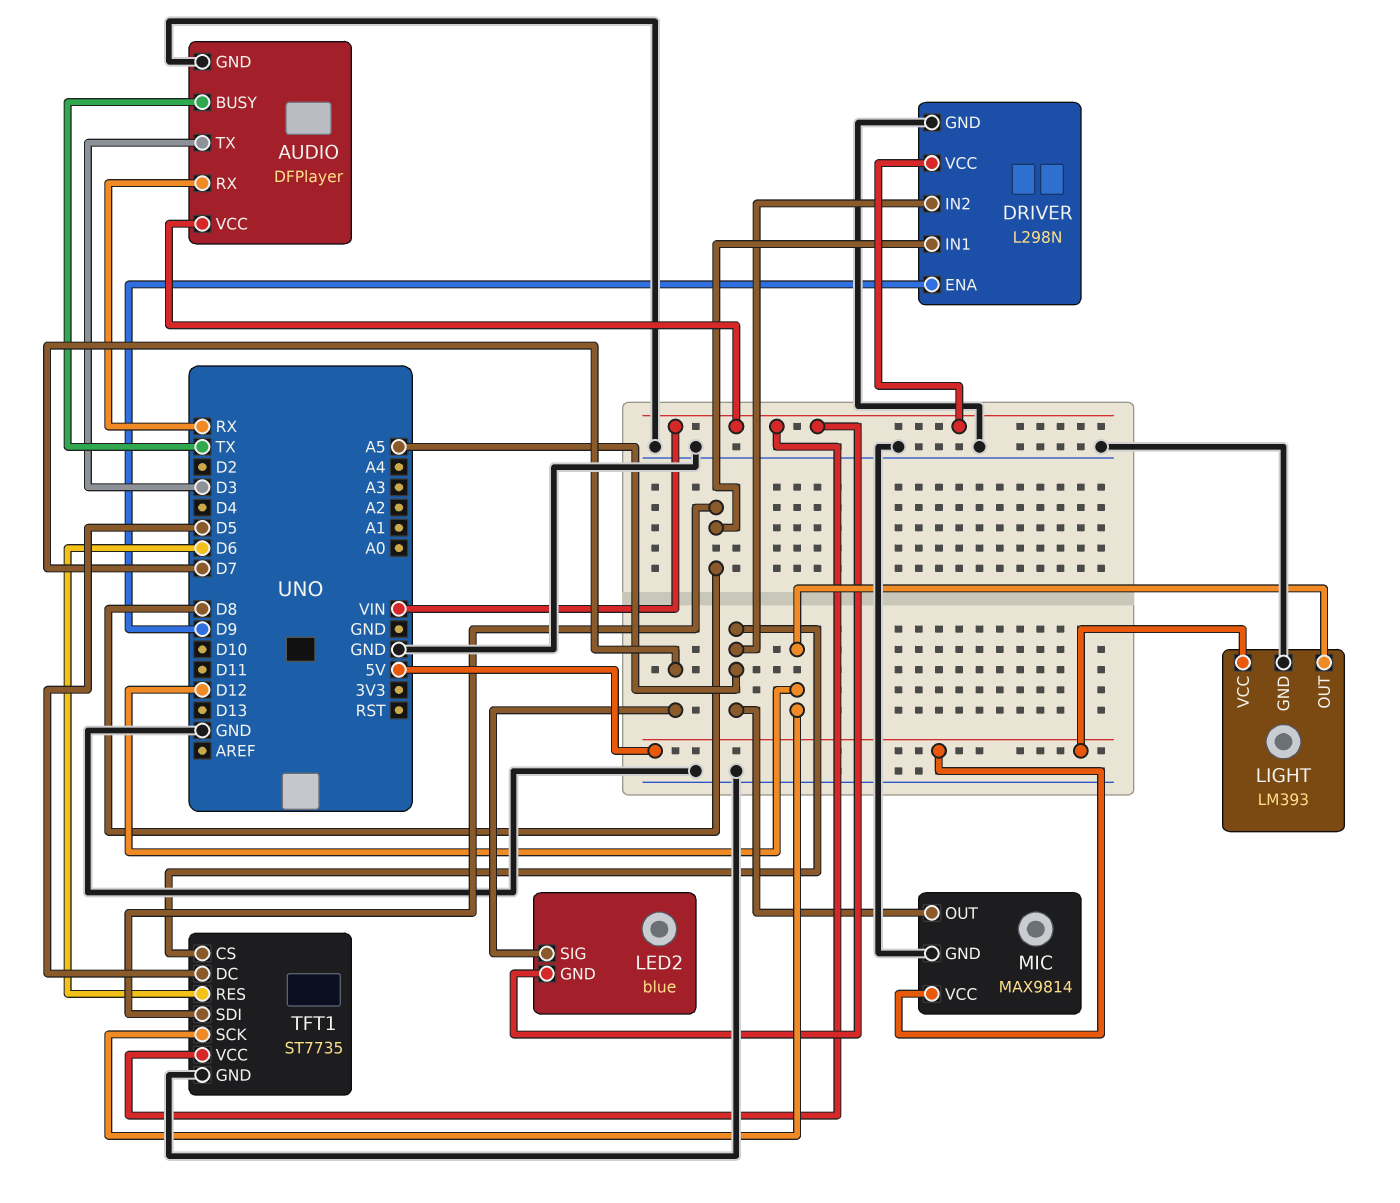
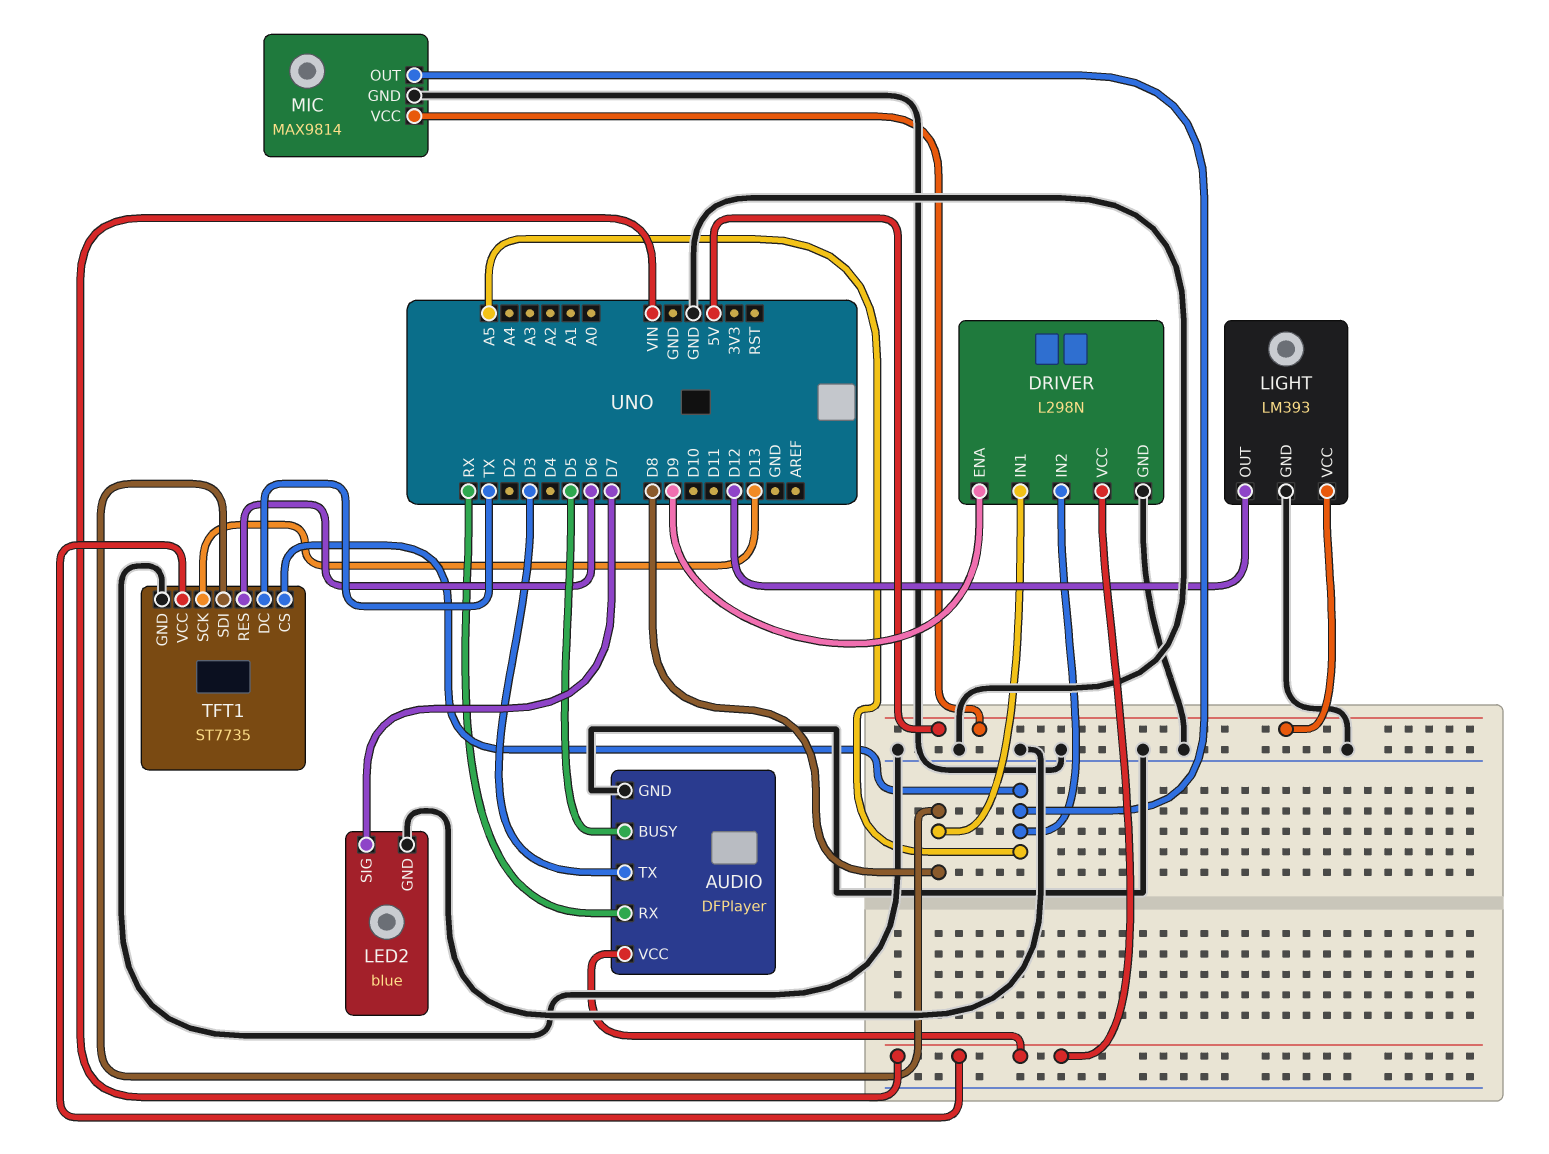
AUDIO pin BUSY: TX -> D5
LED2 pin GND: VIN -> GND
TFT1 pin DC: D5 -> TX
TFT1 pin SCK: D12 -> D13

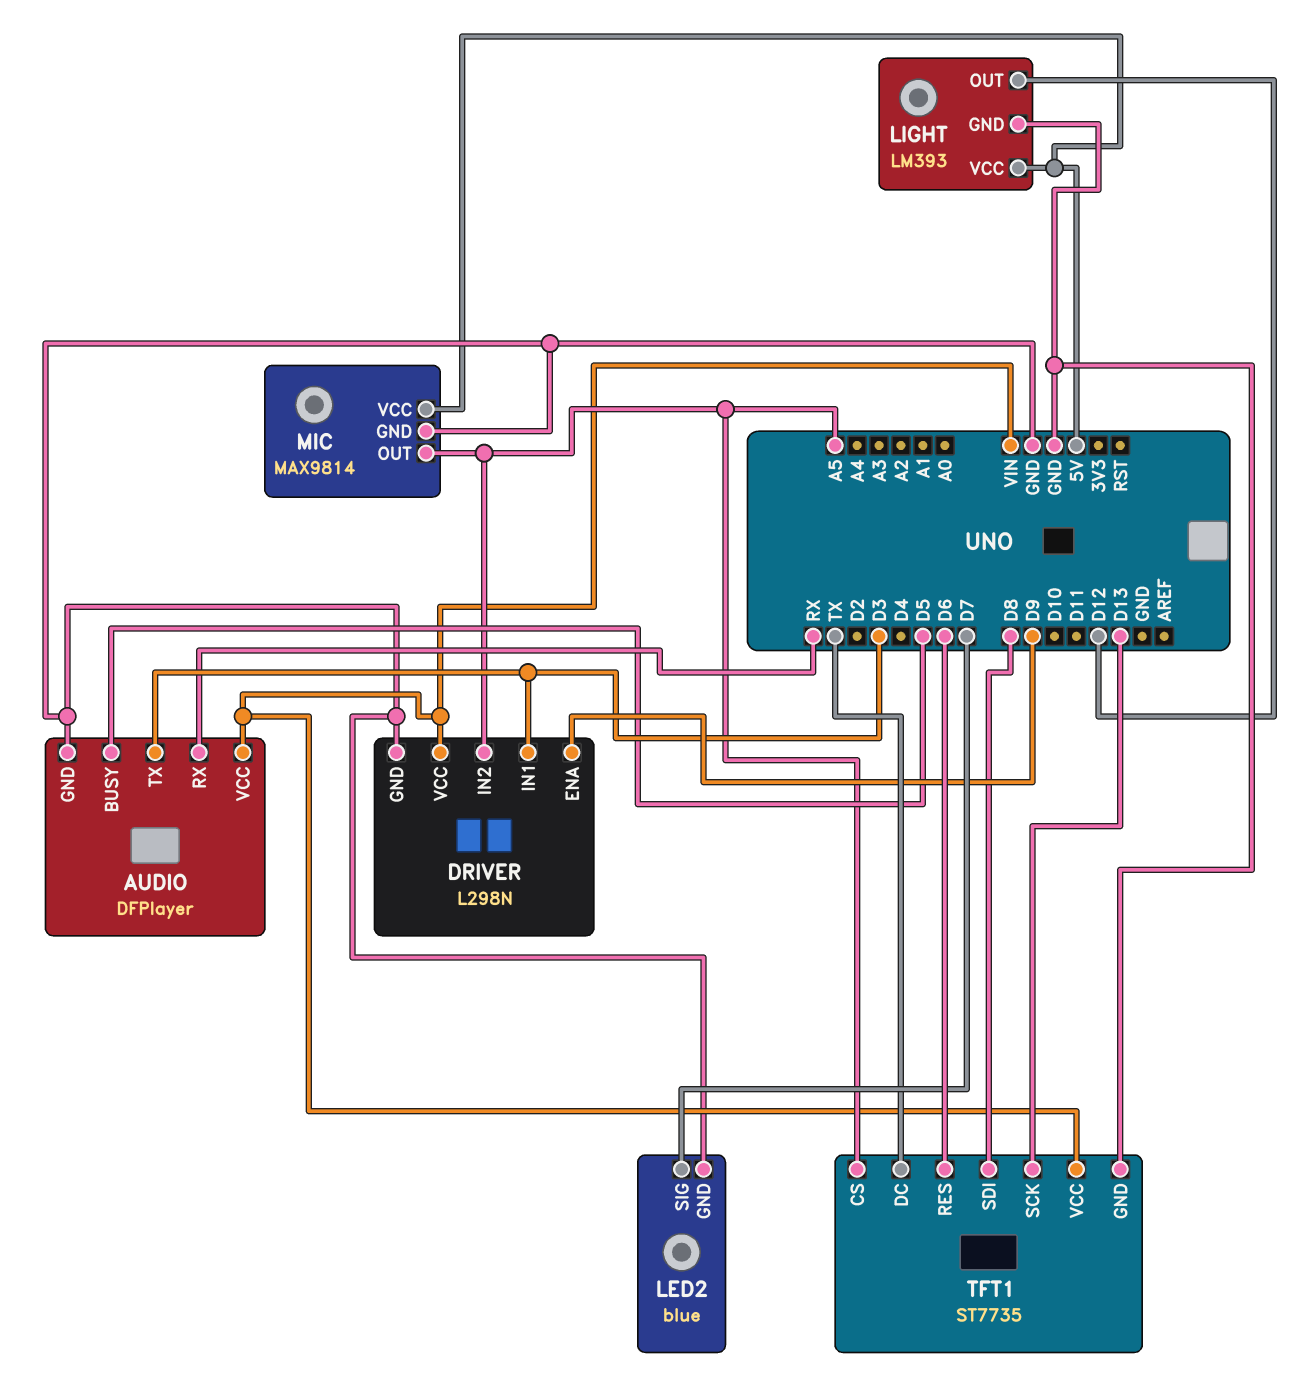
DRIVER pin IN1: D8 -> D3

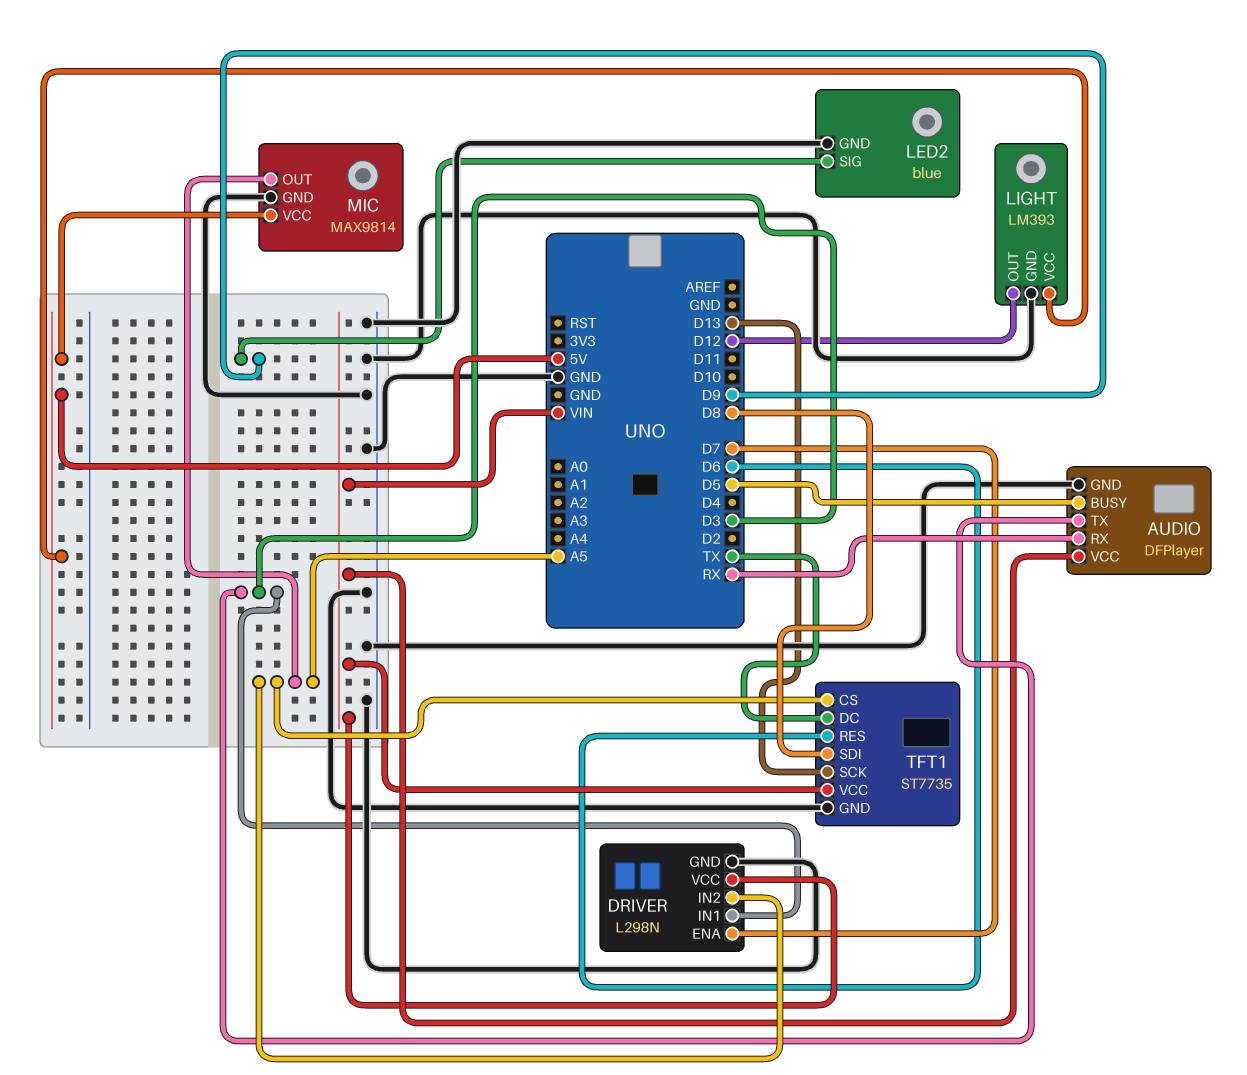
DRIVER pin ENA: D9 -> D7
LED2 pin SIG: D7 -> D9

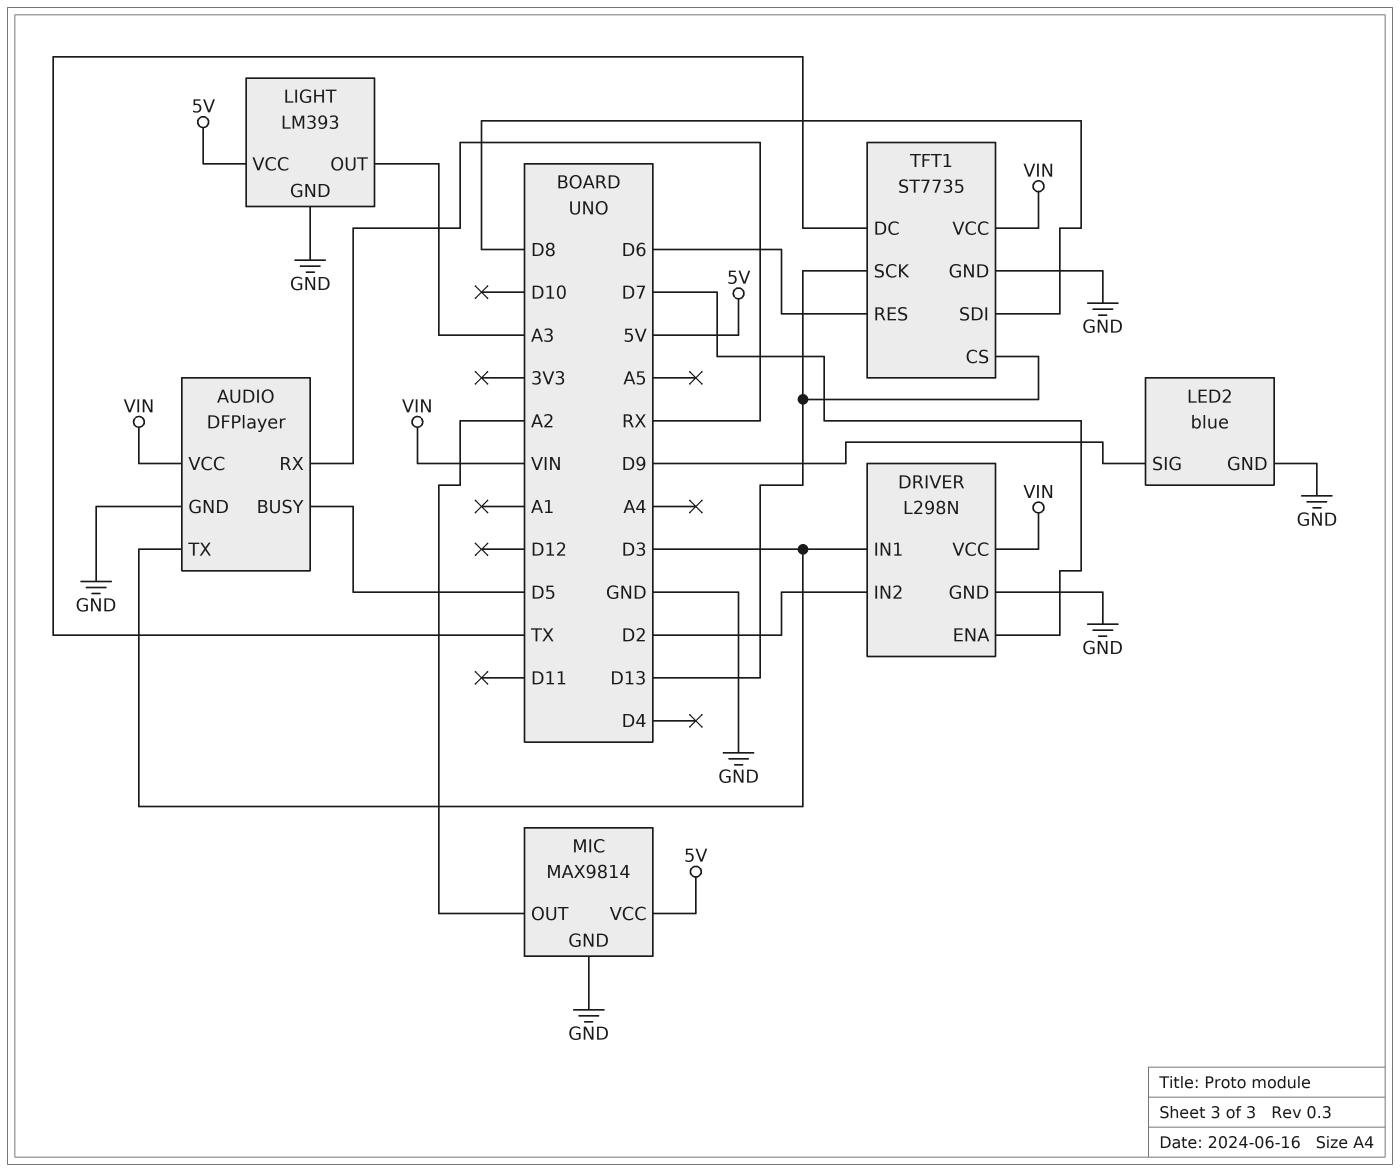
DRIVER pin IN2: A5 -> D2
LIGHT pin OUT: D12 -> A3
MIC pin OUT: A5 -> A2
TFT1 pin CS: A5 -> D13

